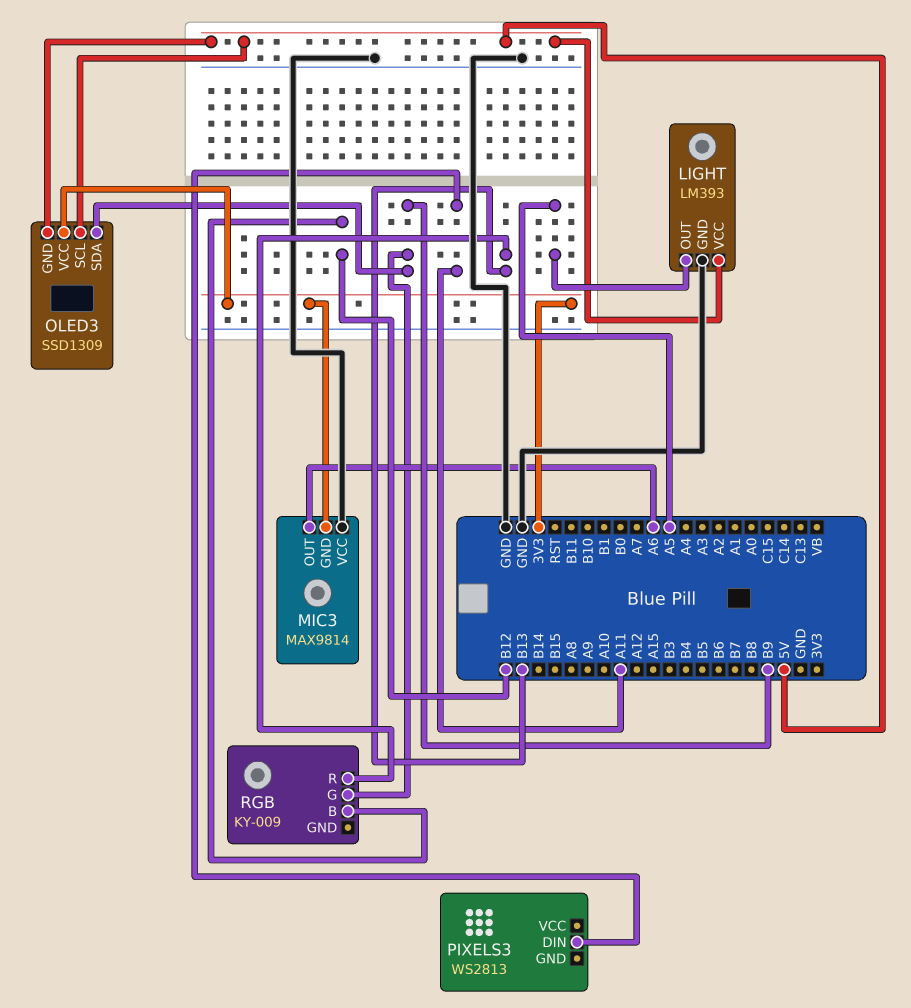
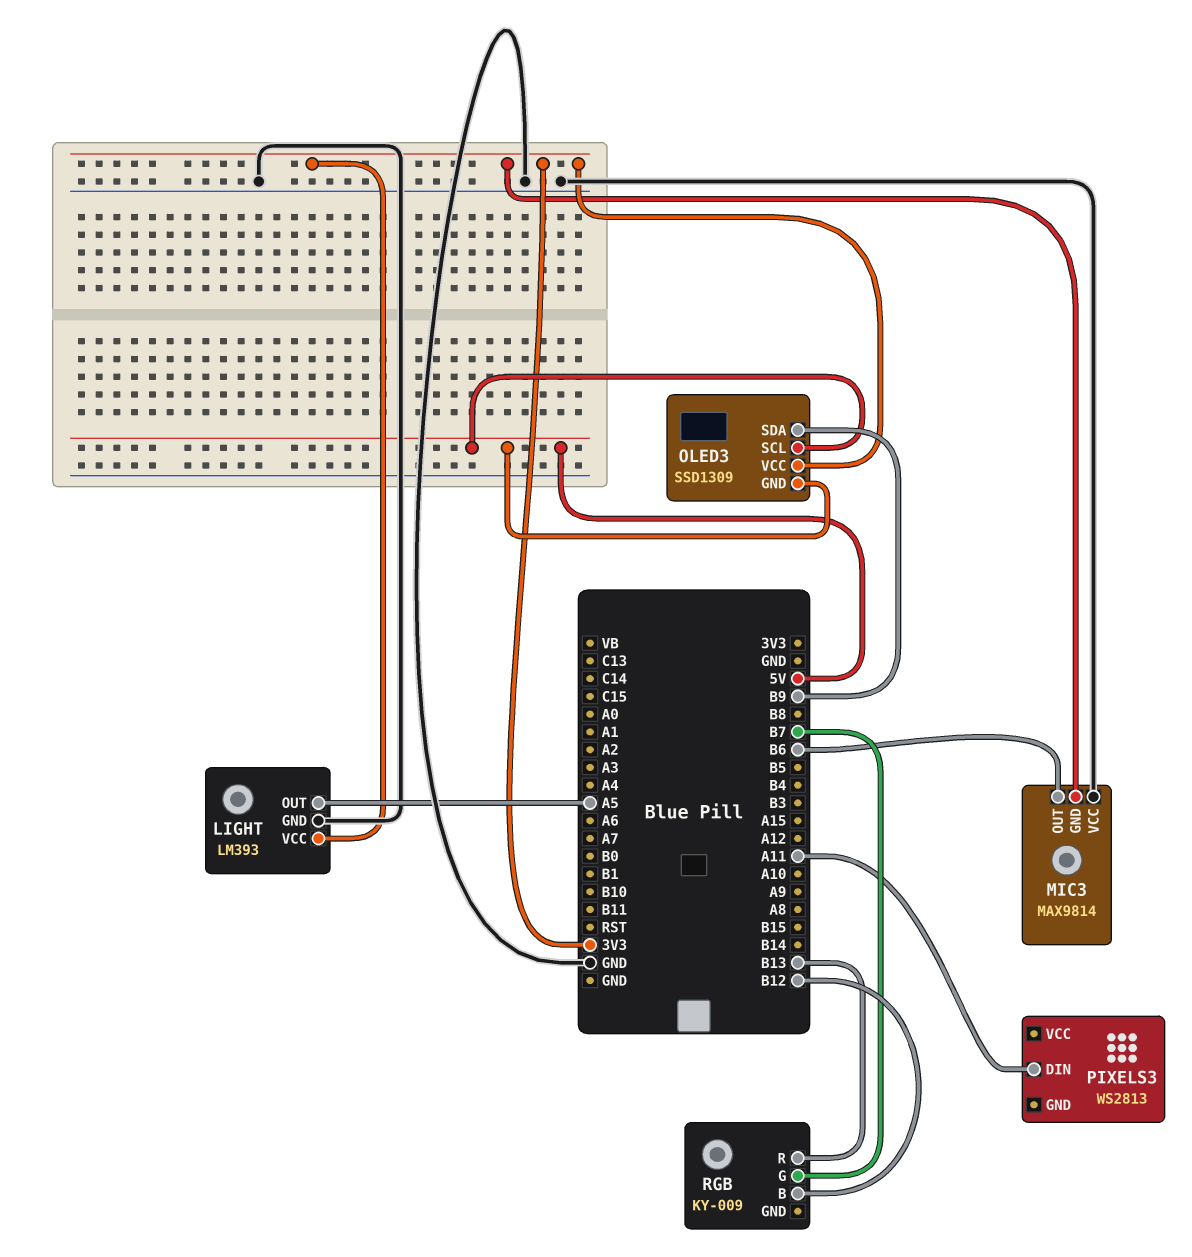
LIGHT pin VCC: 5V -> 3V3
MIC3 pin OUT: A6 -> B6
RGB pin G: B9 -> B7

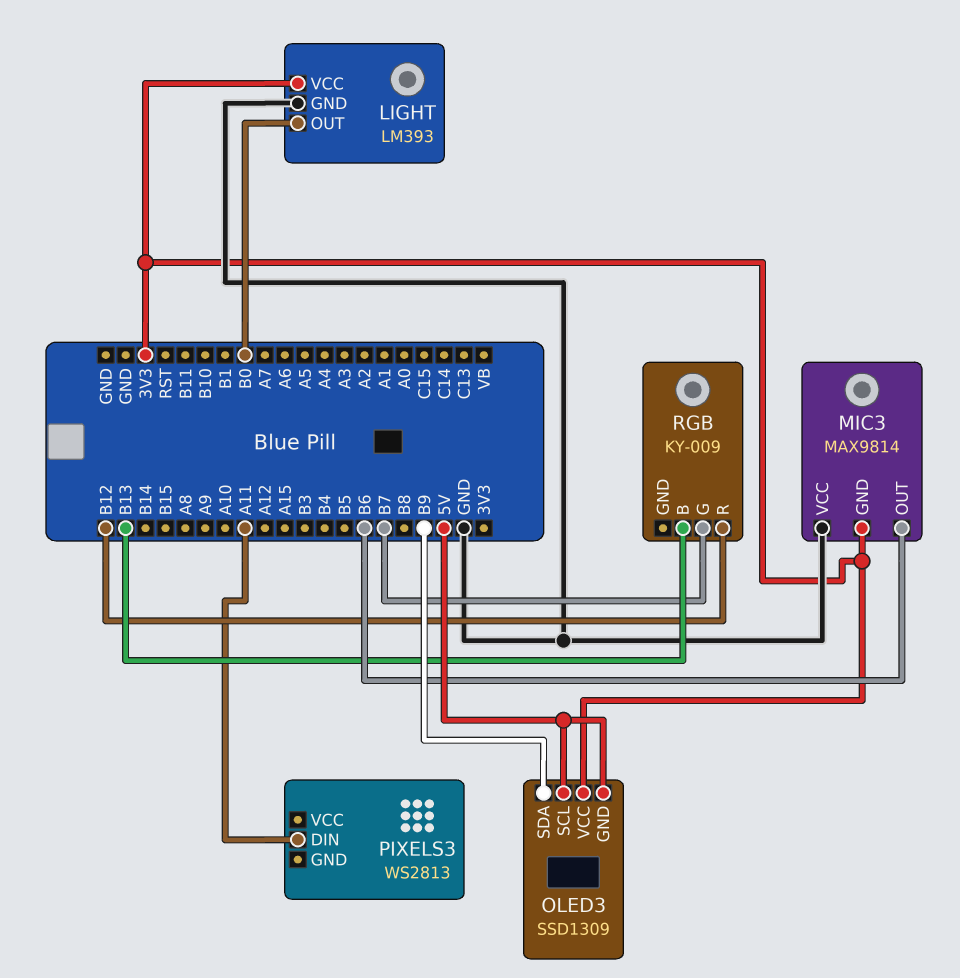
LIGHT pin OUT: A5 -> B0
RGB pin B: B12 -> B13
RGB pin R: B13 -> B12

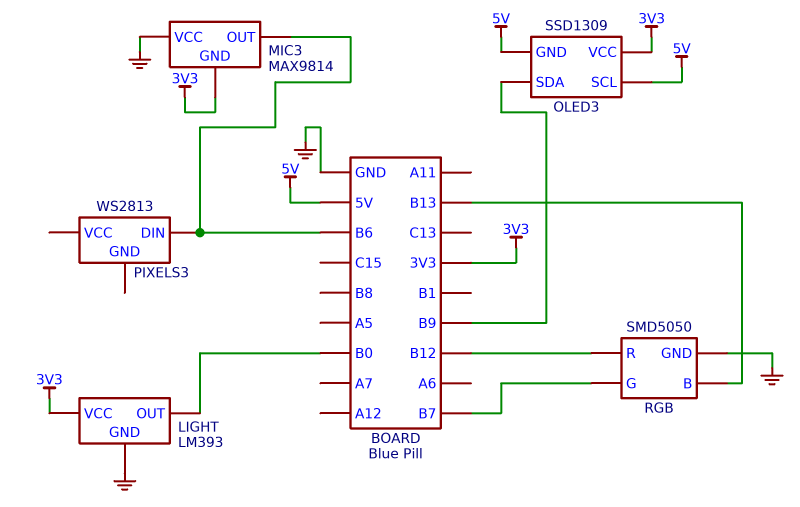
PIXELS3 pin DIN: A11 -> B6
RGB: KY-009 -> SMD5050
RGB pin GND: none -> GND

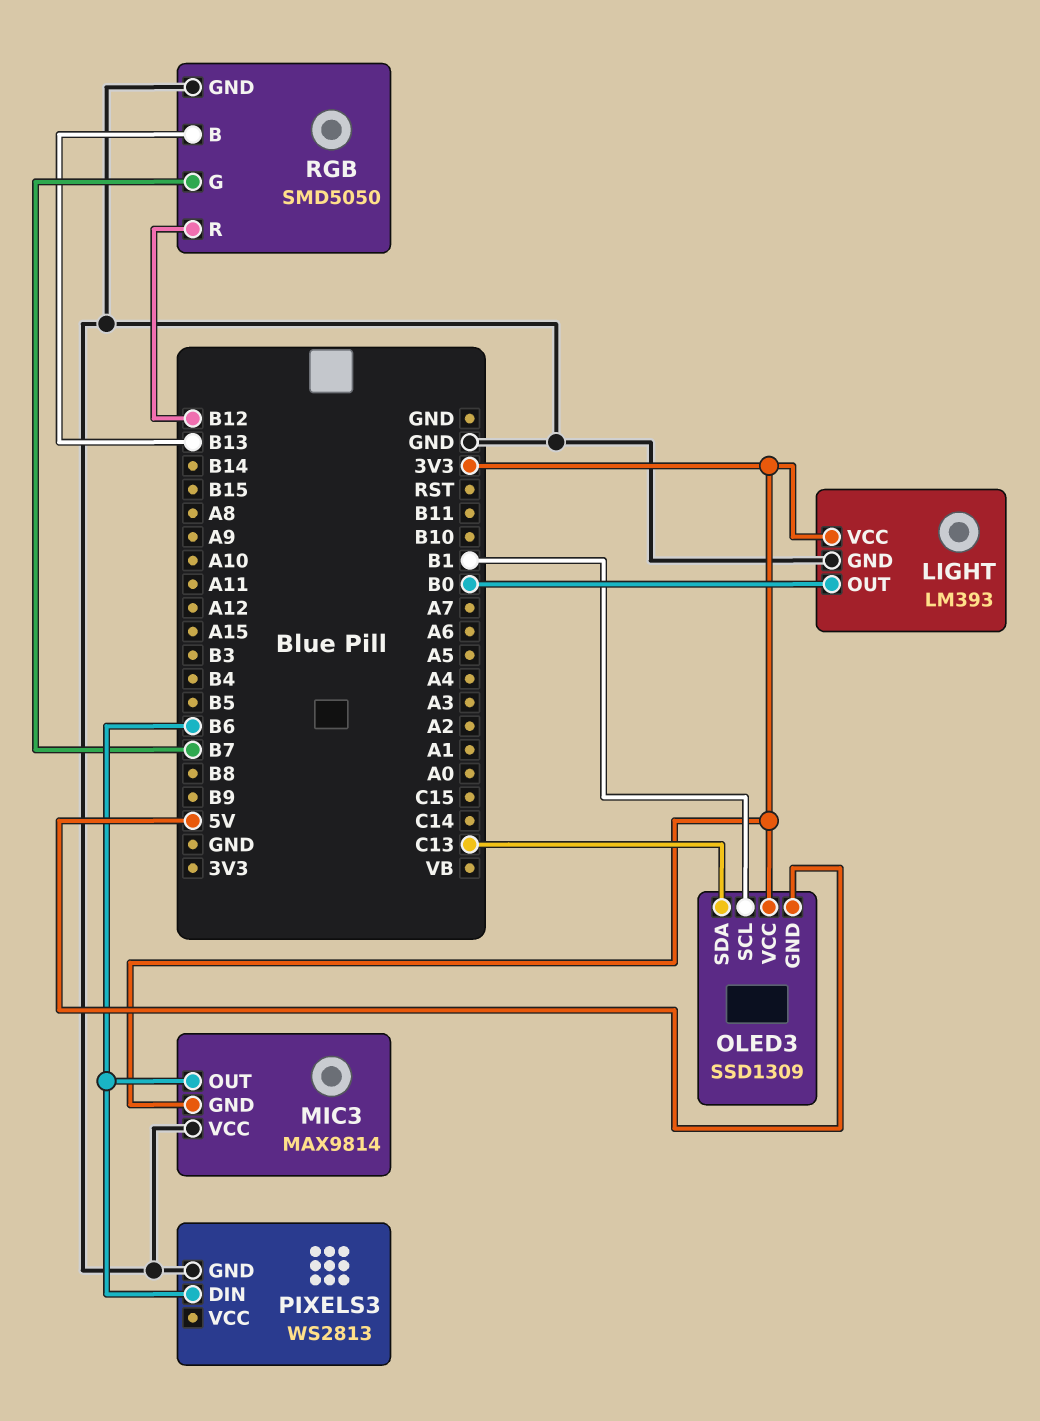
OLED3 pin SCL: 5V -> B1
OLED3 pin SDA: B9 -> C13
PIXELS3 pin GND: none -> GND

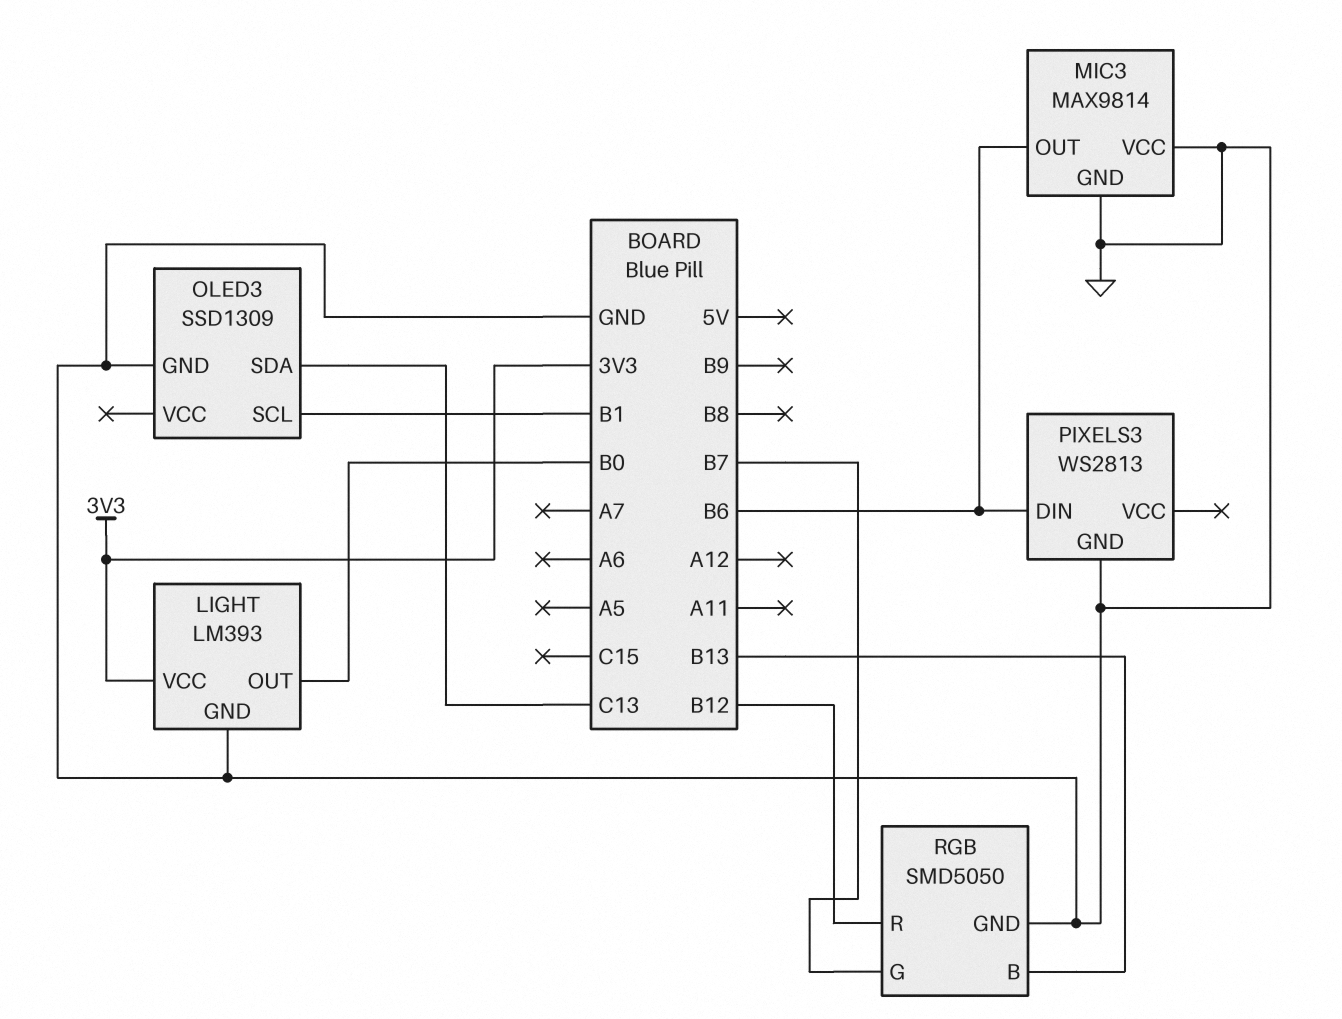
MIC3 pin GND: 3V3 -> GND
OLED3 pin GND: 5V -> GND
OLED3 pin VCC: 3V3 -> none

